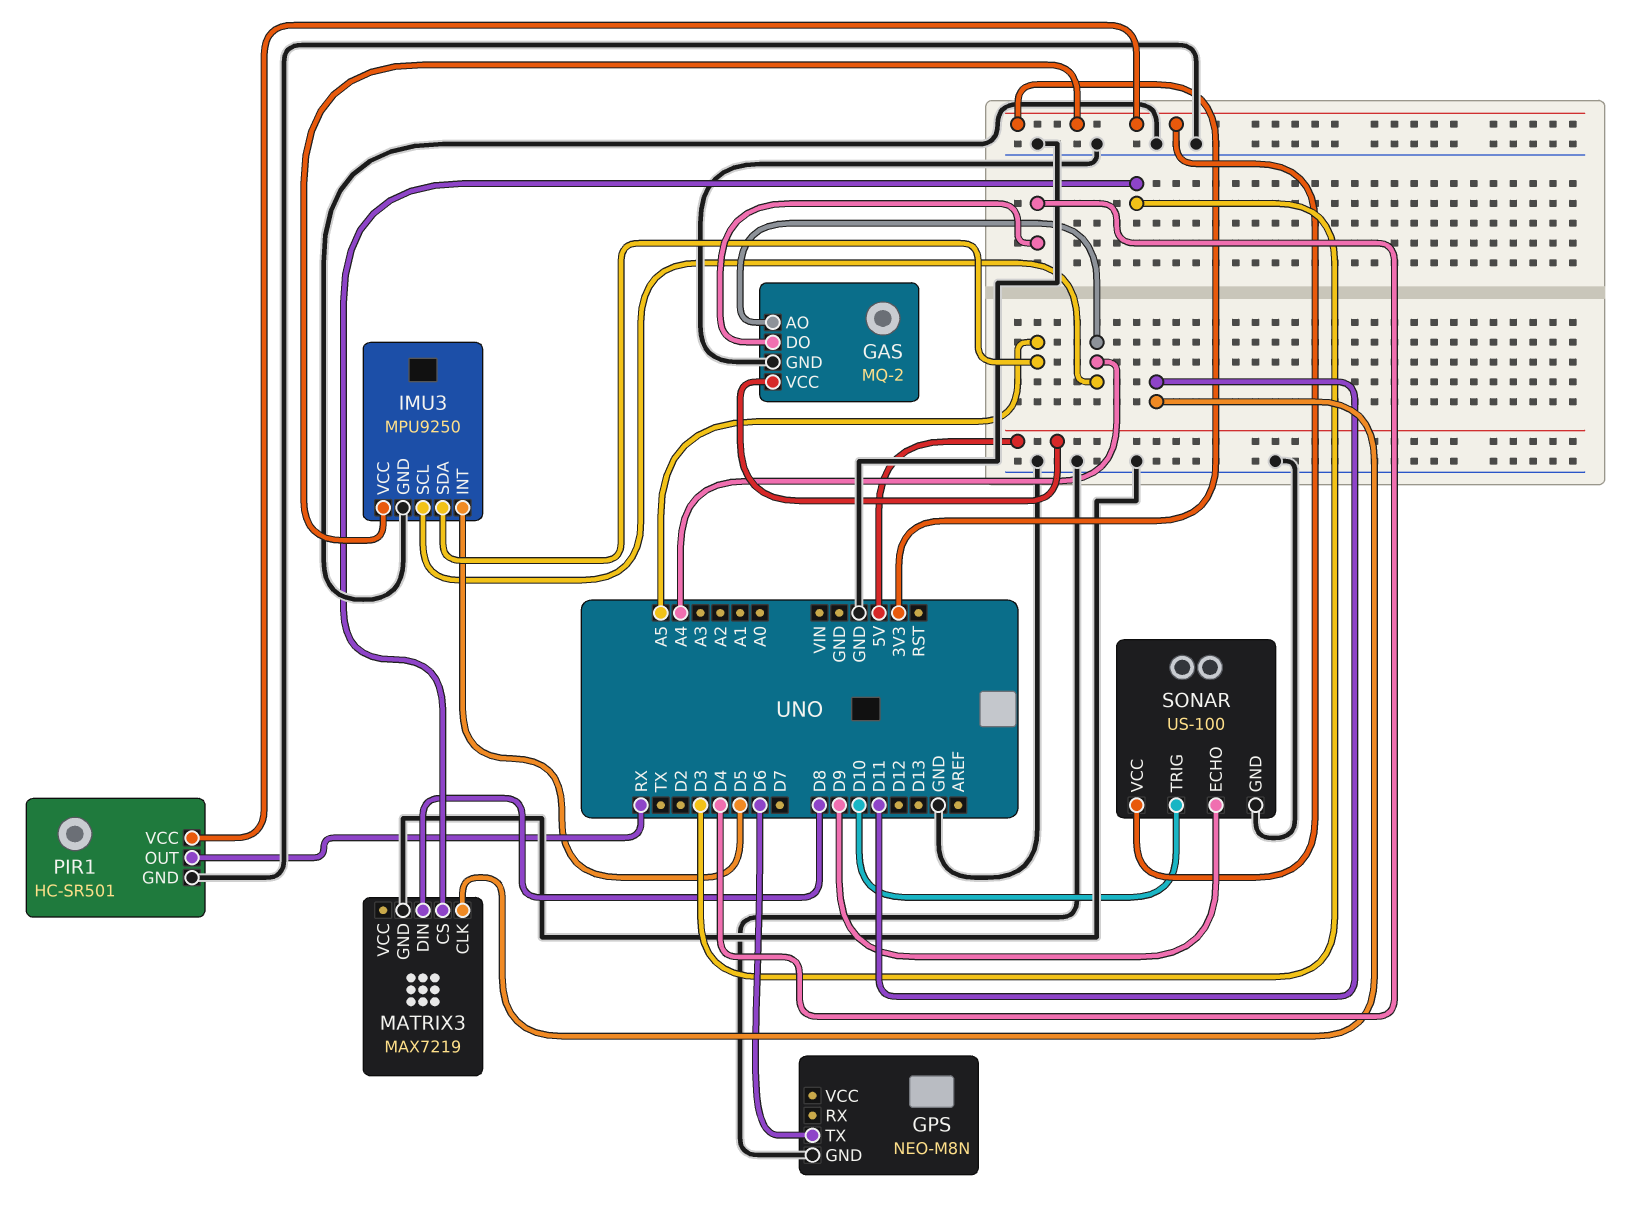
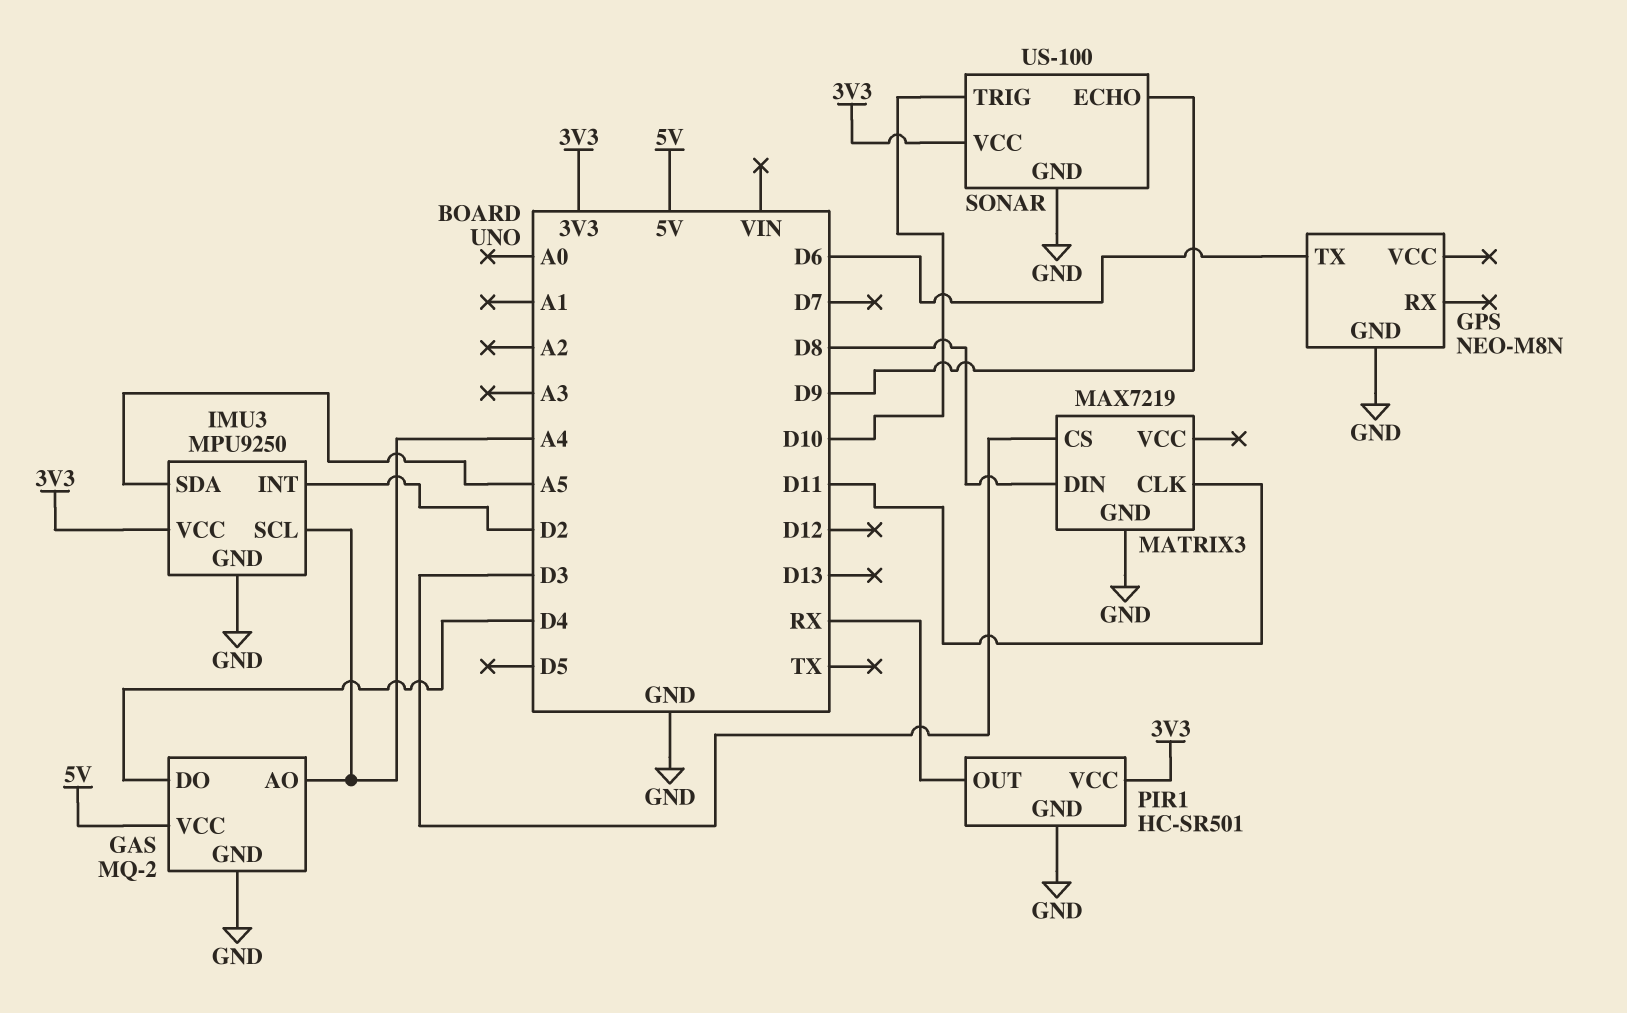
IMU3 pin INT: D5 -> D2

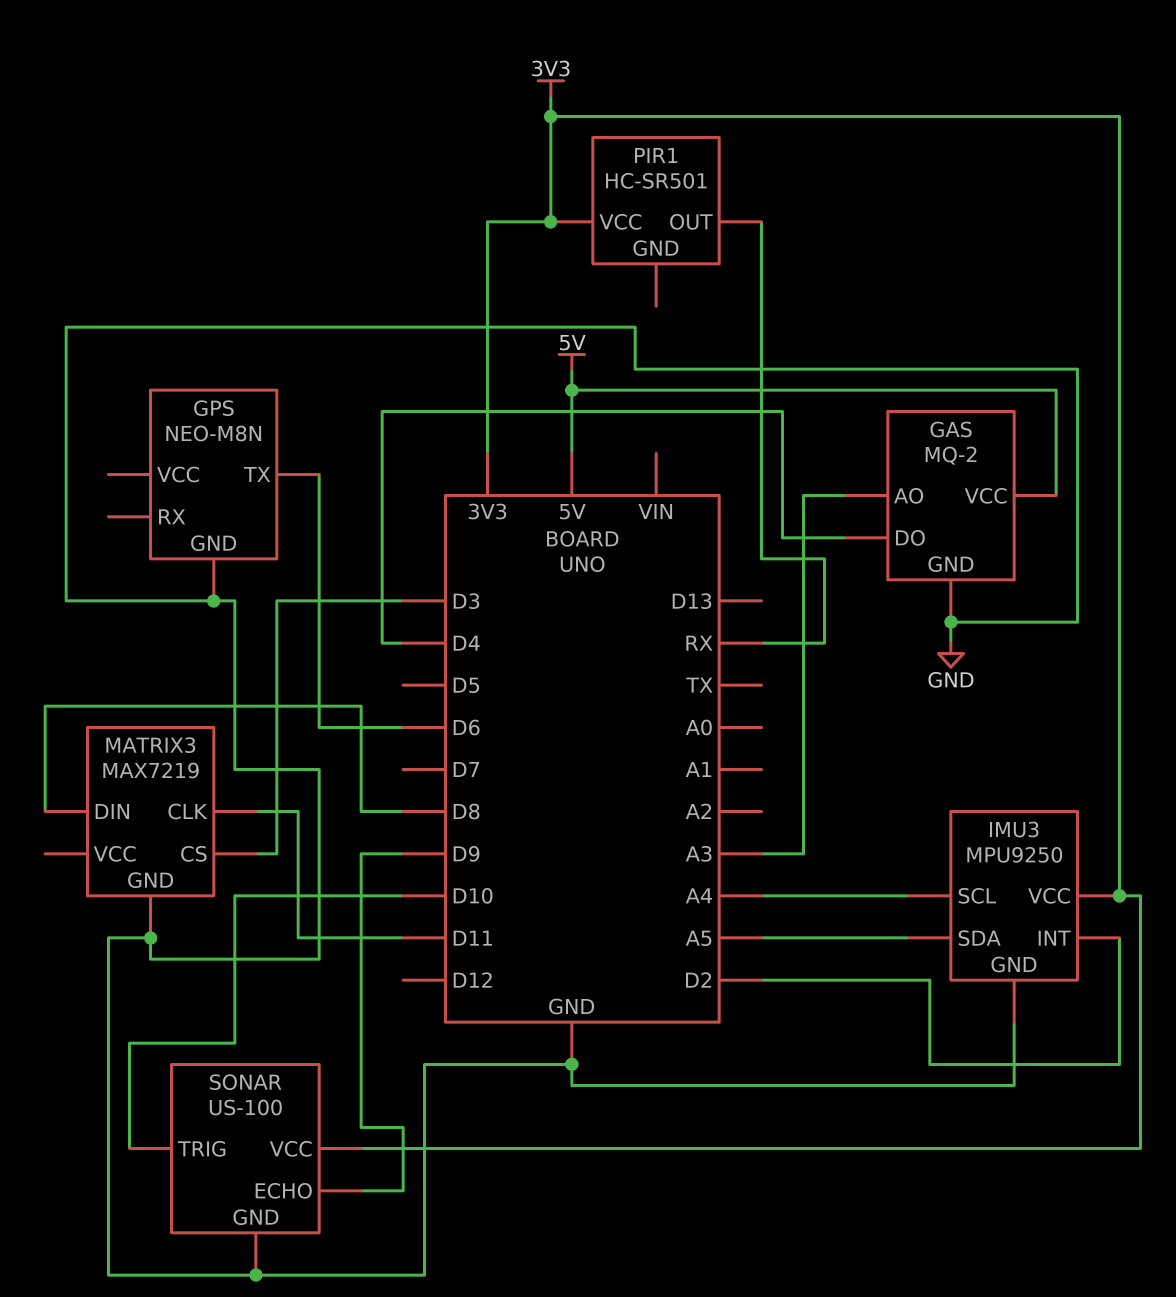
GAS pin AO: A4 -> A3
PIR1 pin GND: GND -> none

